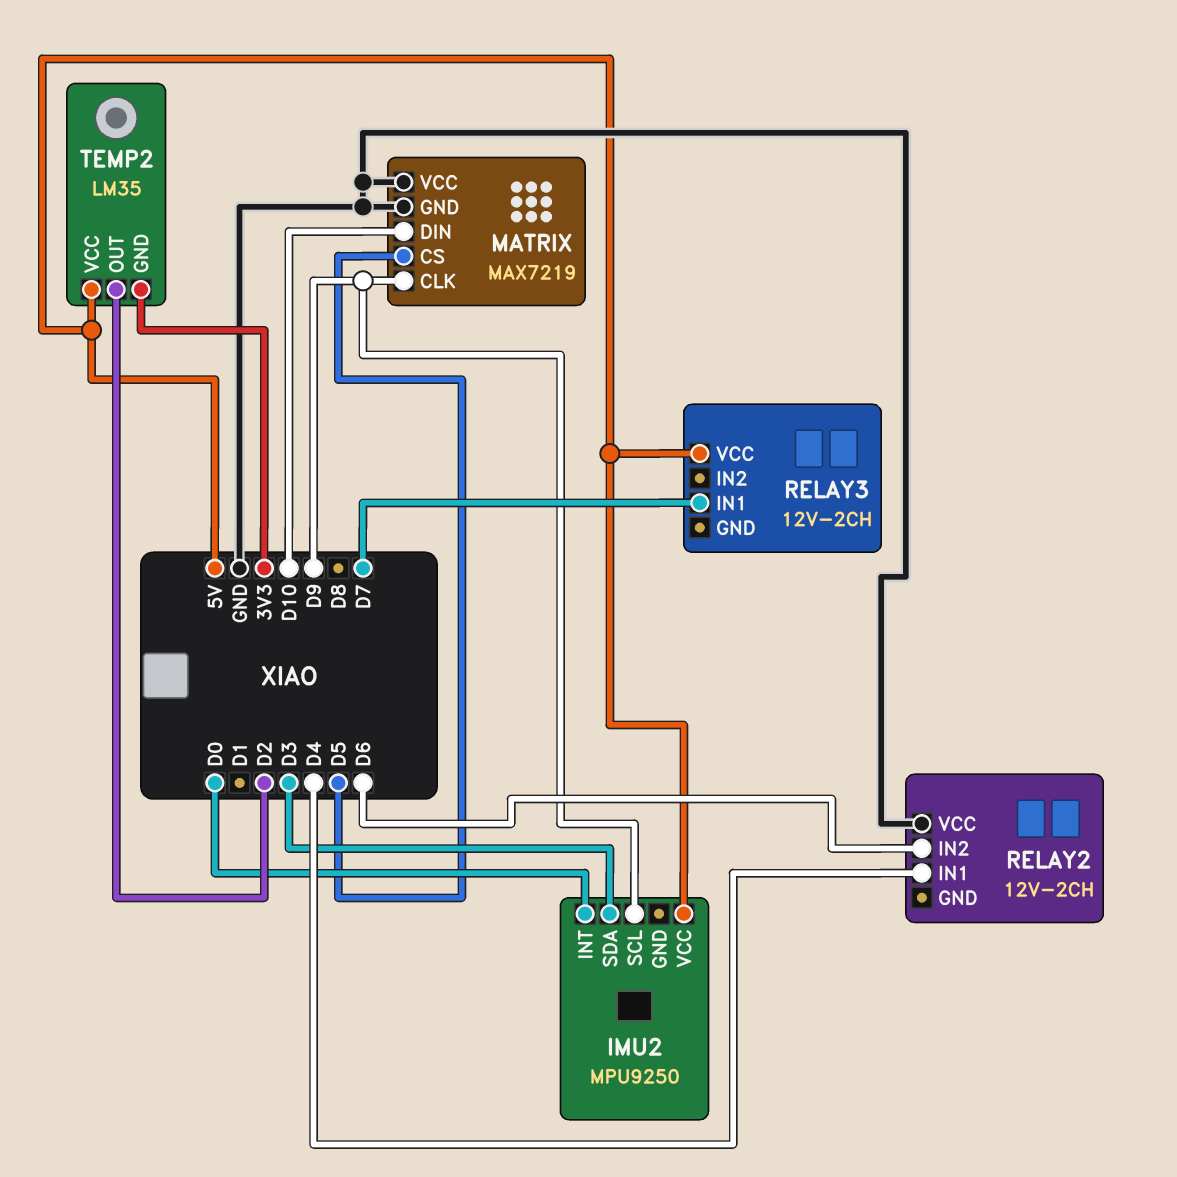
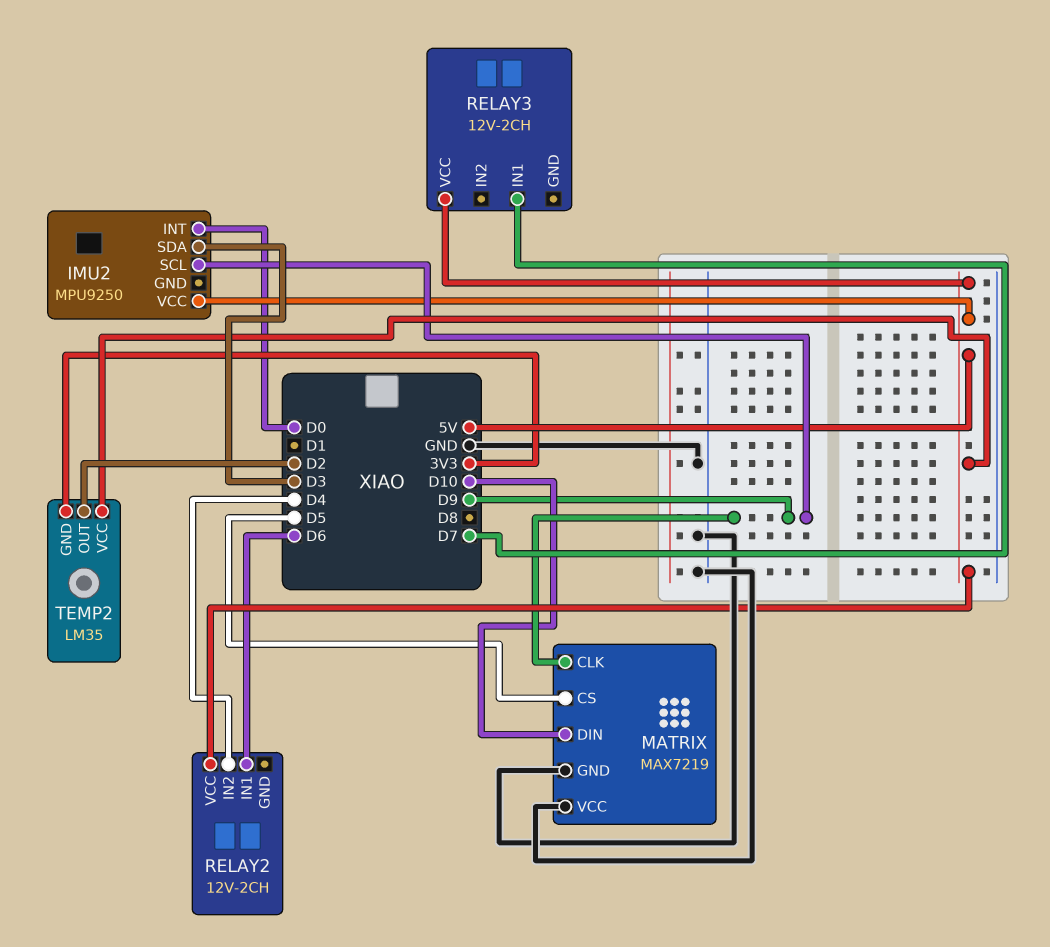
RELAY2 pin IN1: D4 -> D6
RELAY2 pin IN2: D6 -> D4
RELAY2 pin VCC: GND -> 5V

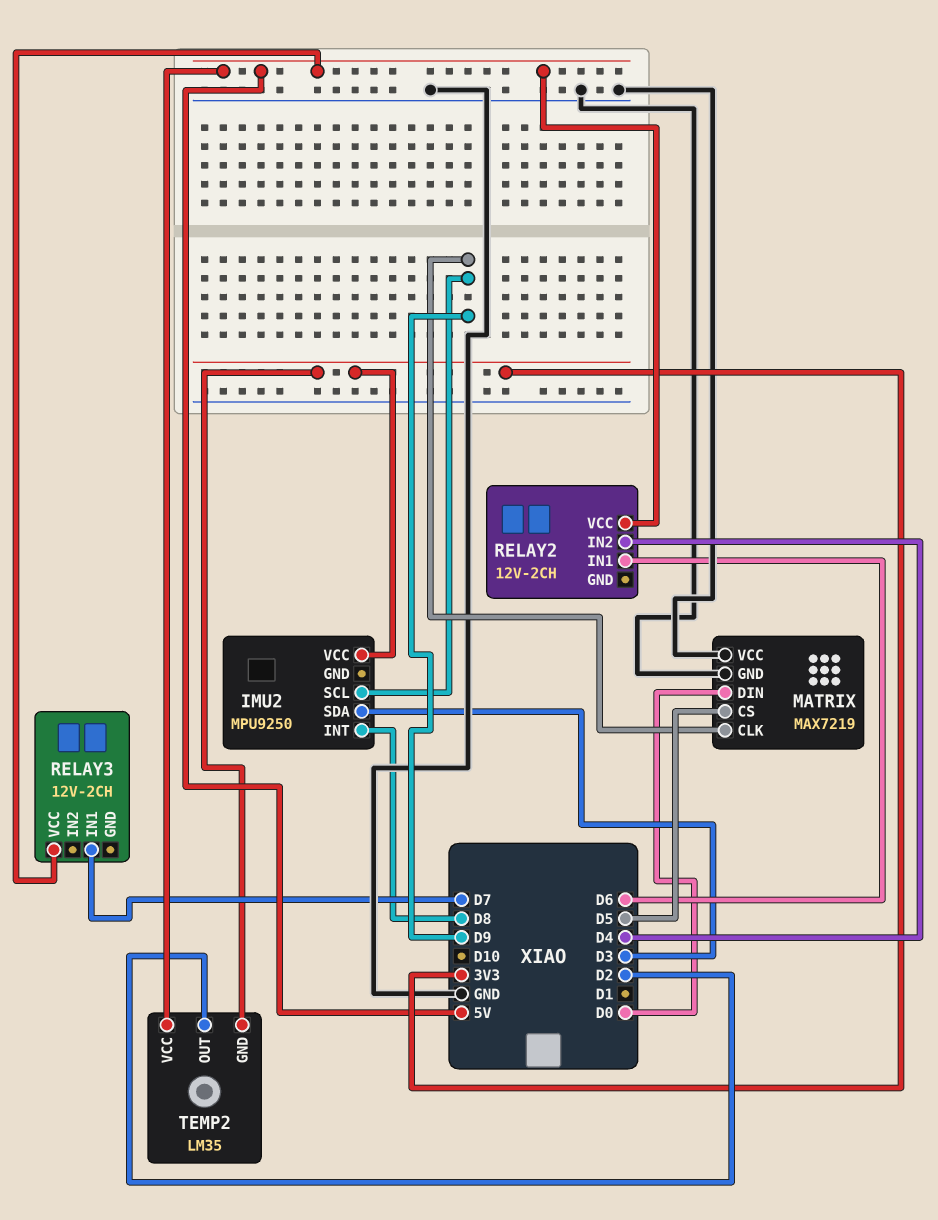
IMU2 pin INT: D0 -> D8
IMU2 pin VCC: 5V -> 3V3
MATRIX pin DIN: D10 -> D0

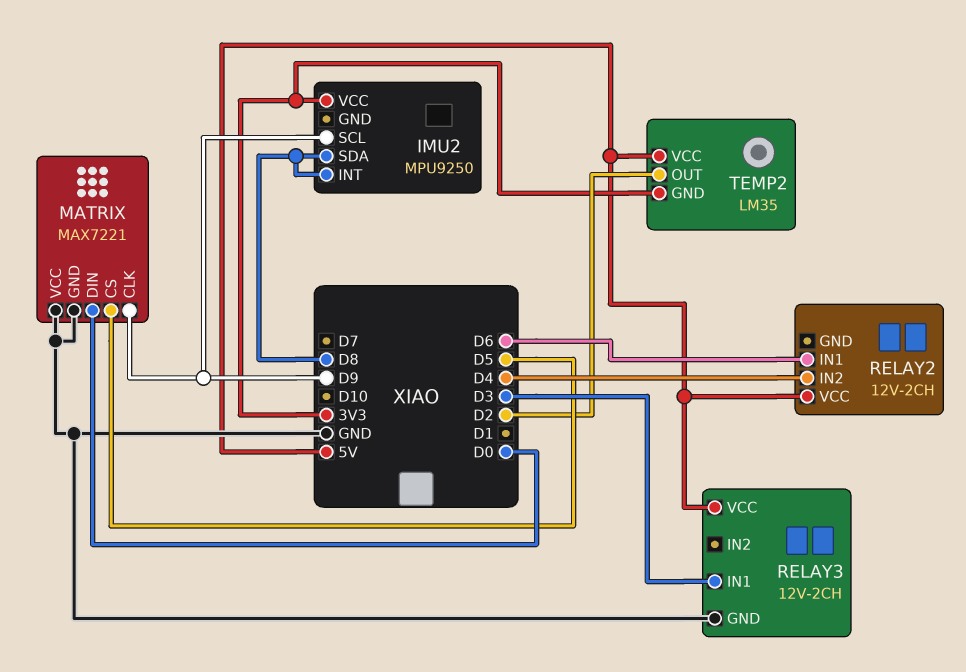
IMU2 pin SDA: D3 -> D8
MATRIX: MAX7219 -> MAX7221
RELAY3 pin GND: none -> GND
RELAY3 pin IN1: D7 -> D3

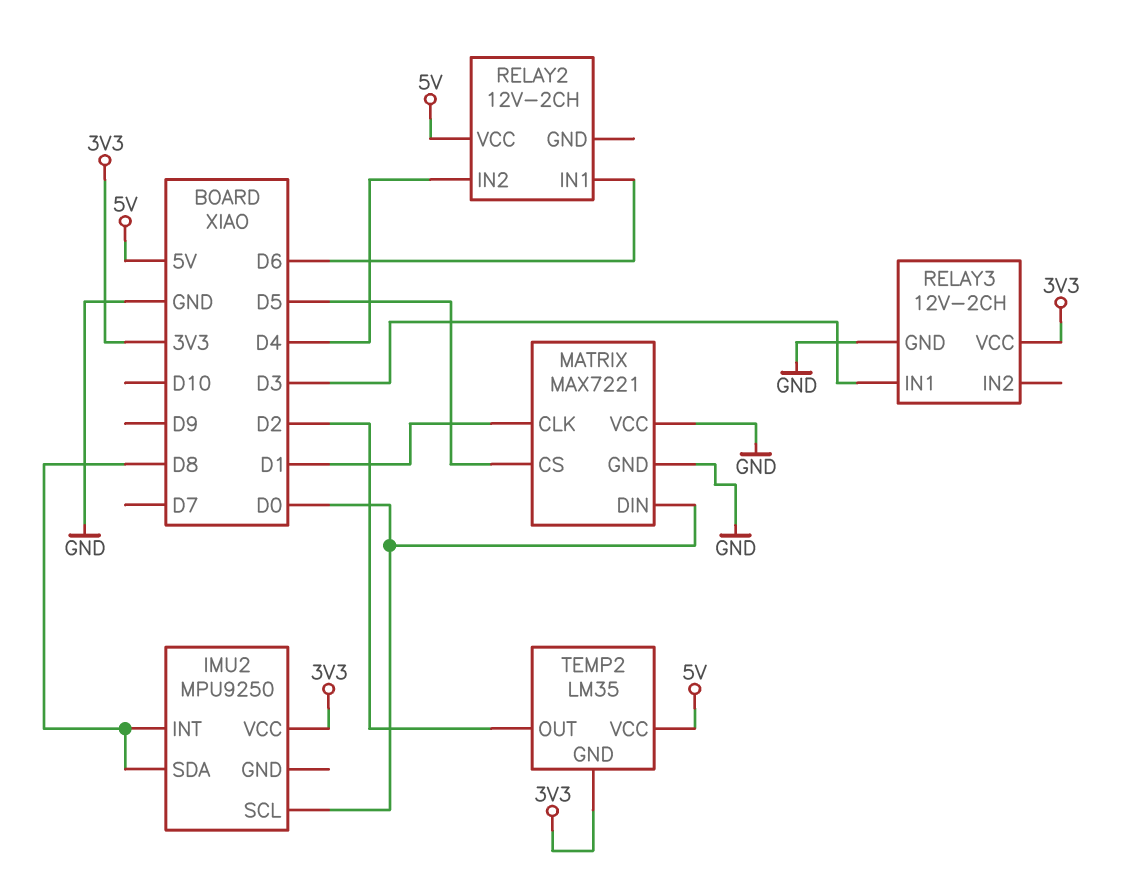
IMU2 pin SCL: D9 -> D0
MATRIX pin CLK: D9 -> D1
RELAY3 pin VCC: 5V -> 3V3

